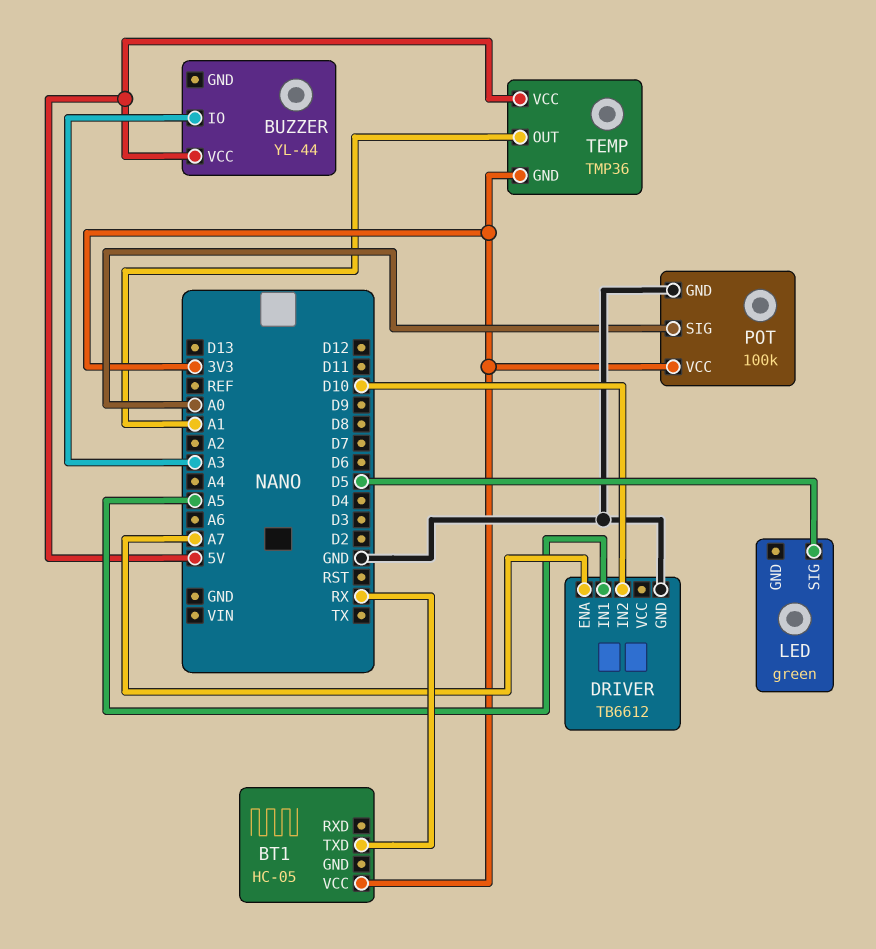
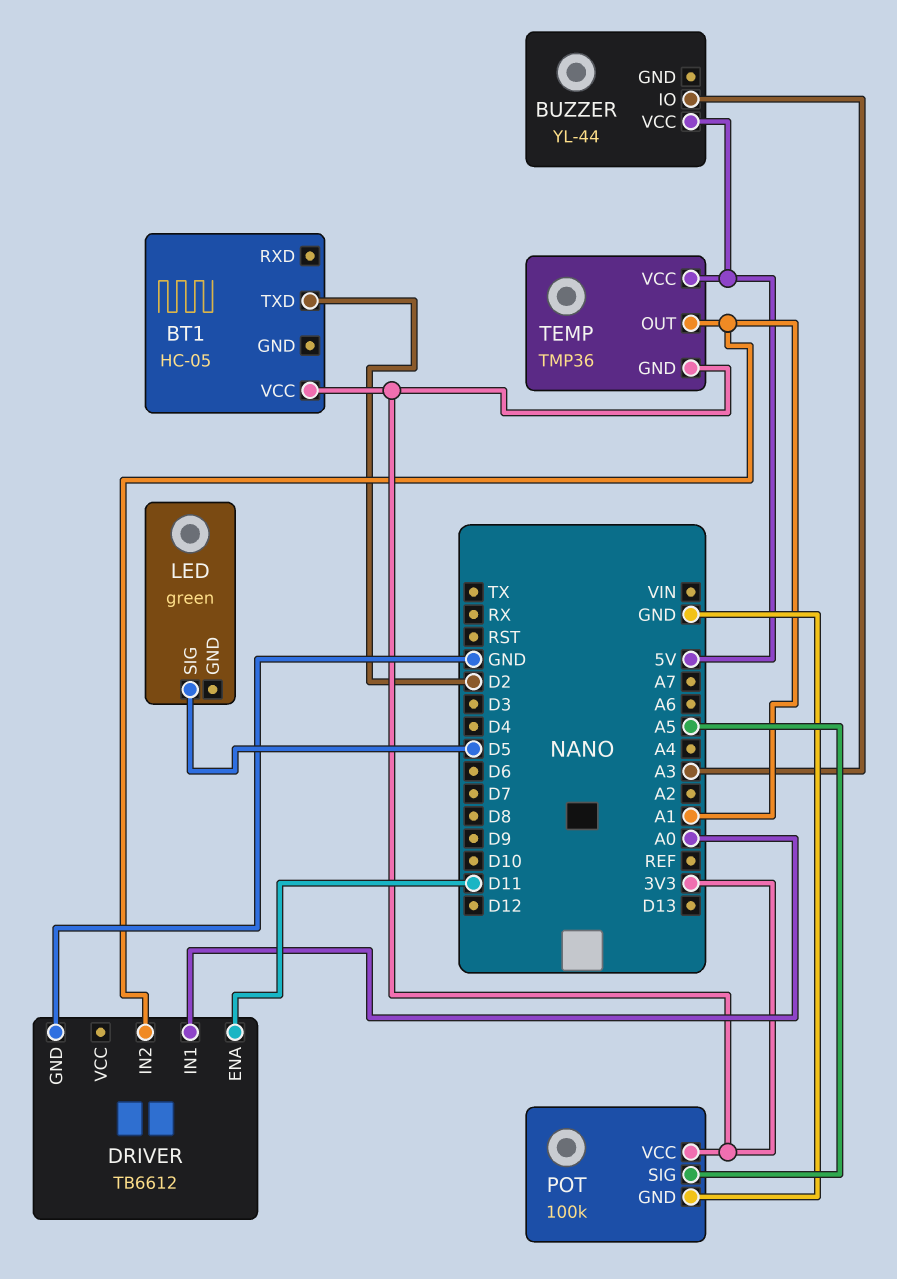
BT1 pin TXD: RX -> D2
DRIVER pin ENA: A7 -> D11
DRIVER pin IN1: A5 -> A0
DRIVER pin IN2: D10 -> A1
POT pin SIG: A0 -> A5

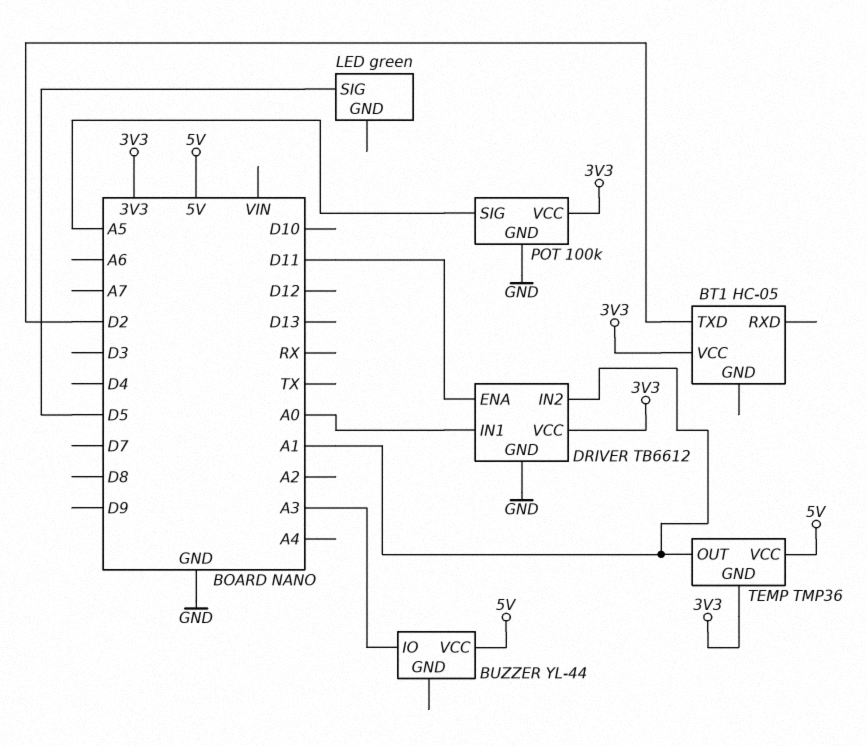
DRIVER pin VCC: none -> 3V3

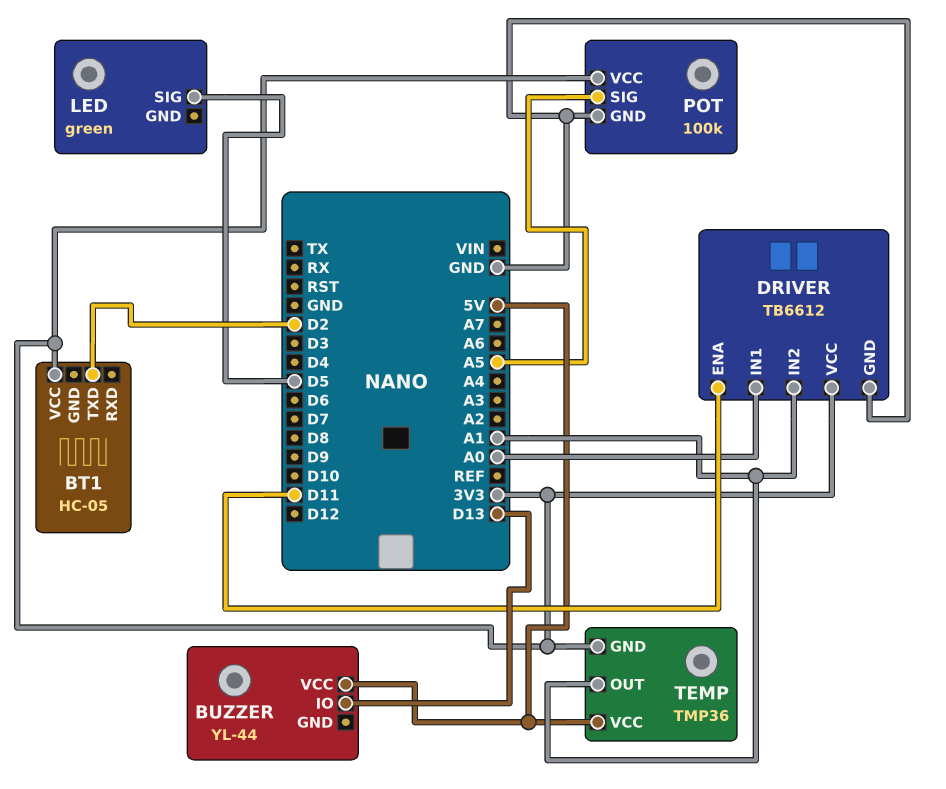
BUZZER pin IO: A3 -> D13

